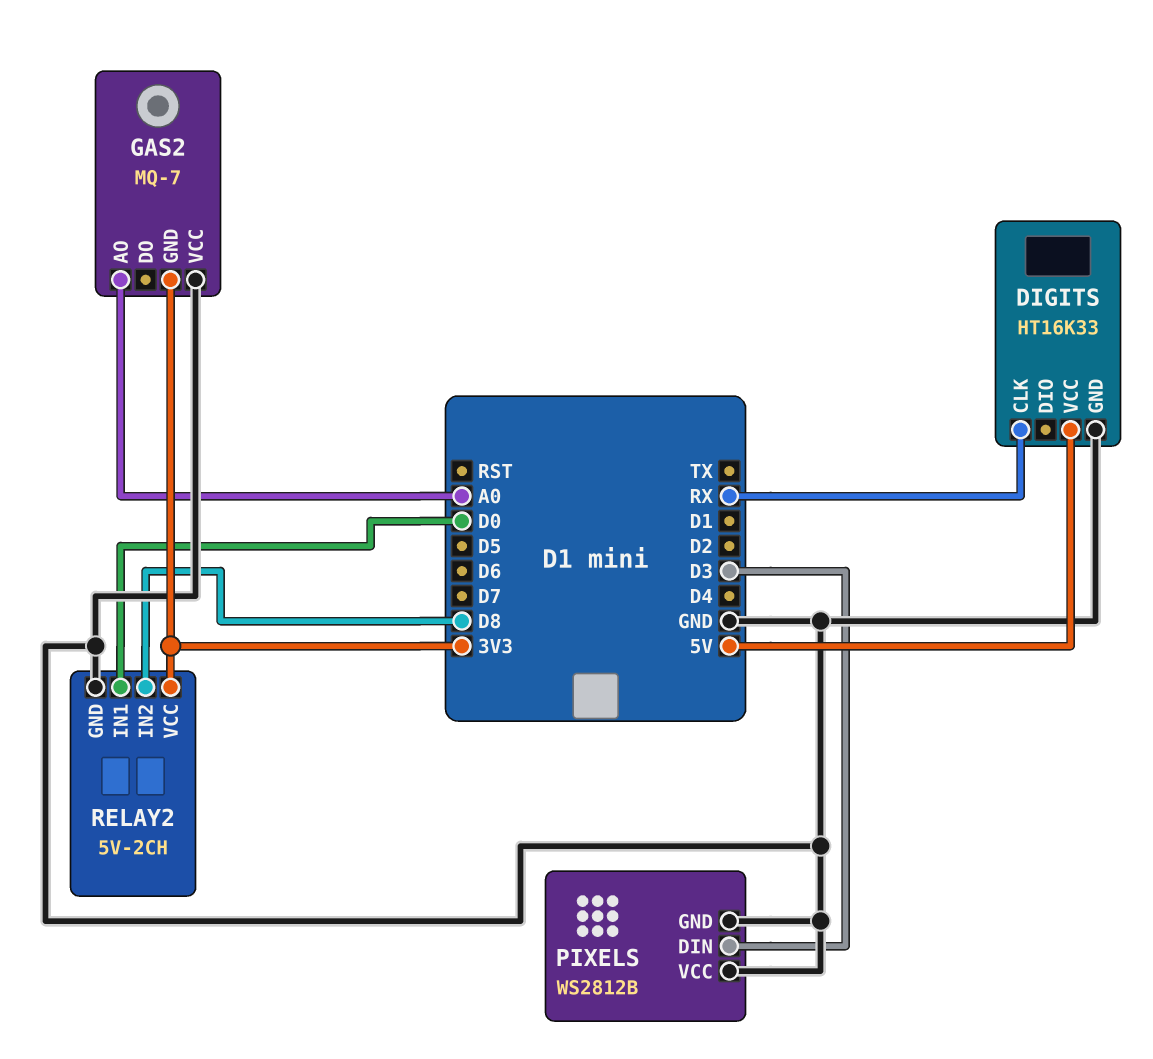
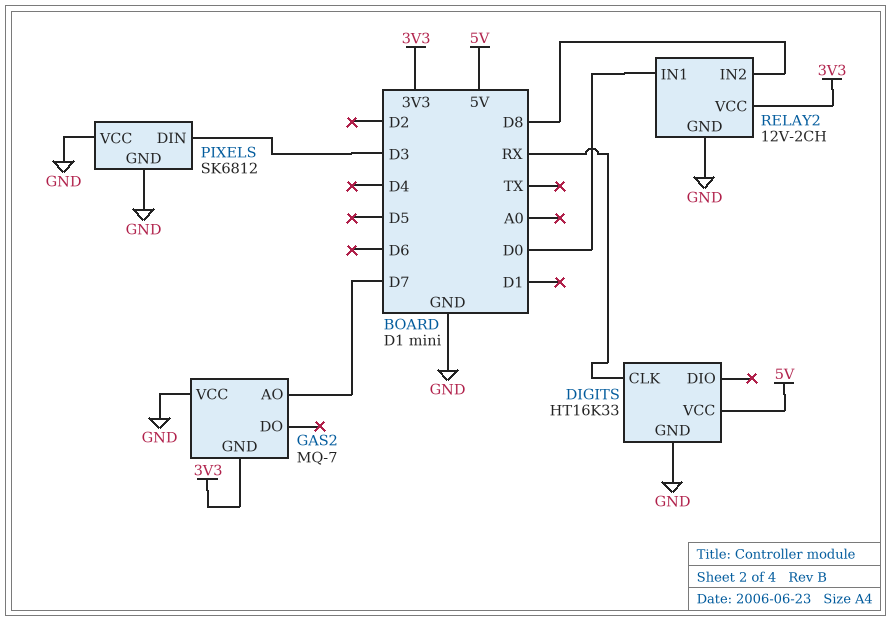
GAS2 pin AO: A0 -> D7
PIXELS: WS2812B -> SK6812
RELAY2: 5V-2CH -> 12V-2CH

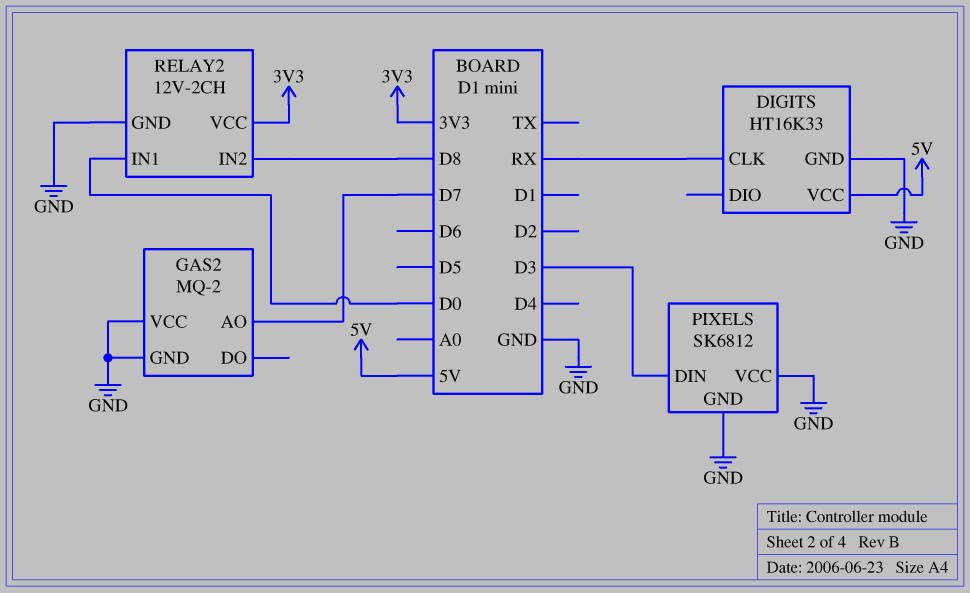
GAS2: MQ-7 -> MQ-2
GAS2 pin GND: 3V3 -> GND

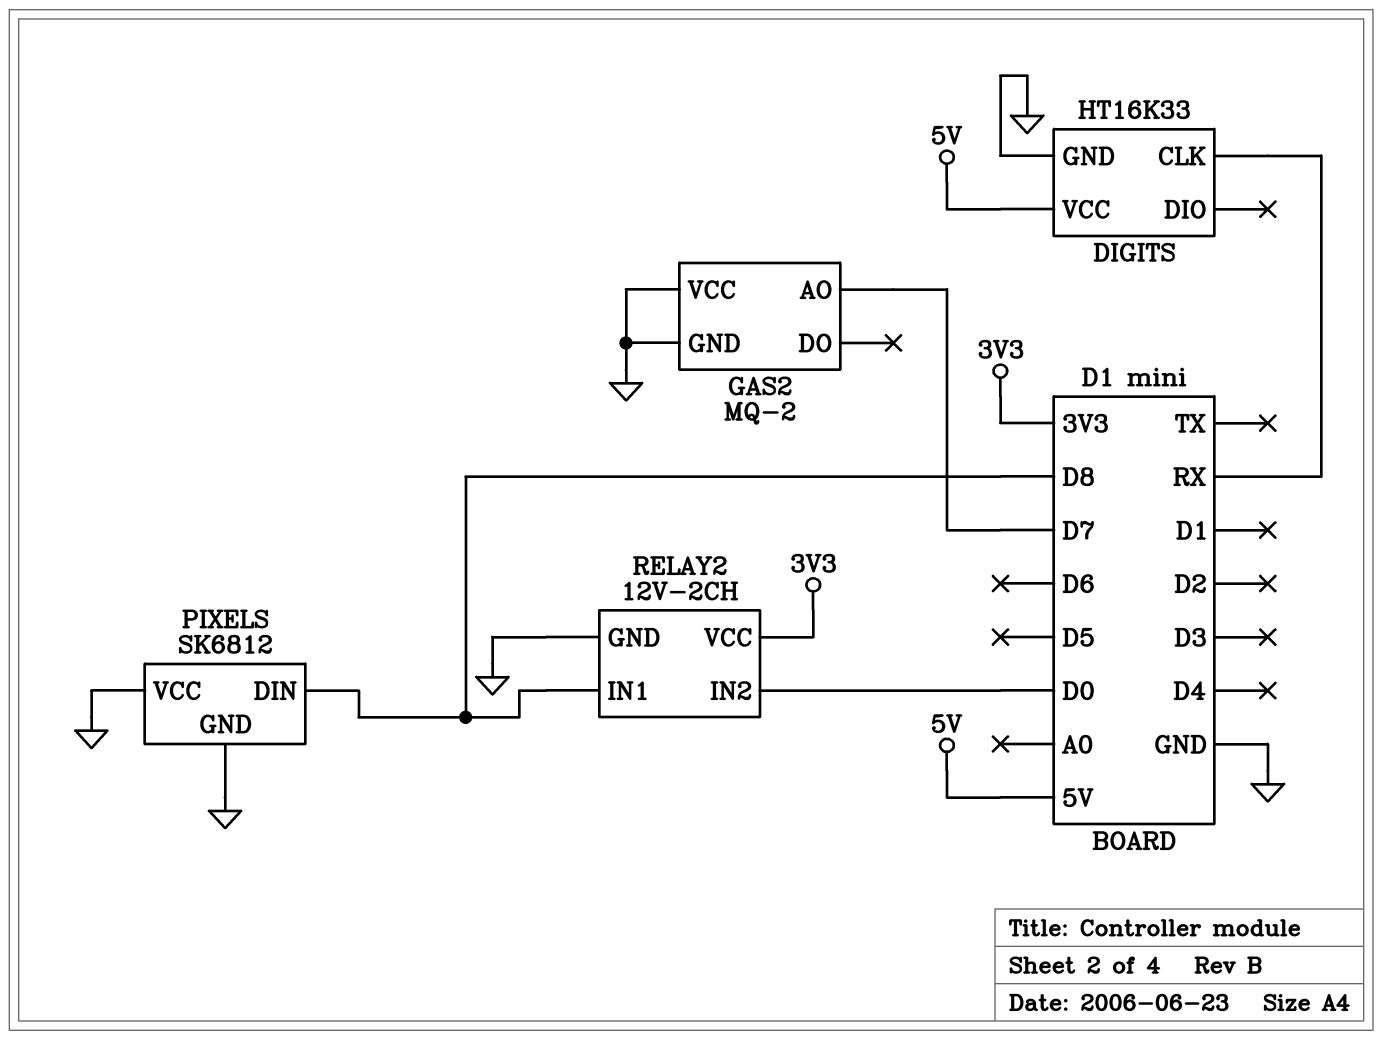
PIXELS pin DIN: D3 -> D8
RELAY2 pin IN1: D0 -> D8
RELAY2 pin IN2: D8 -> D0

